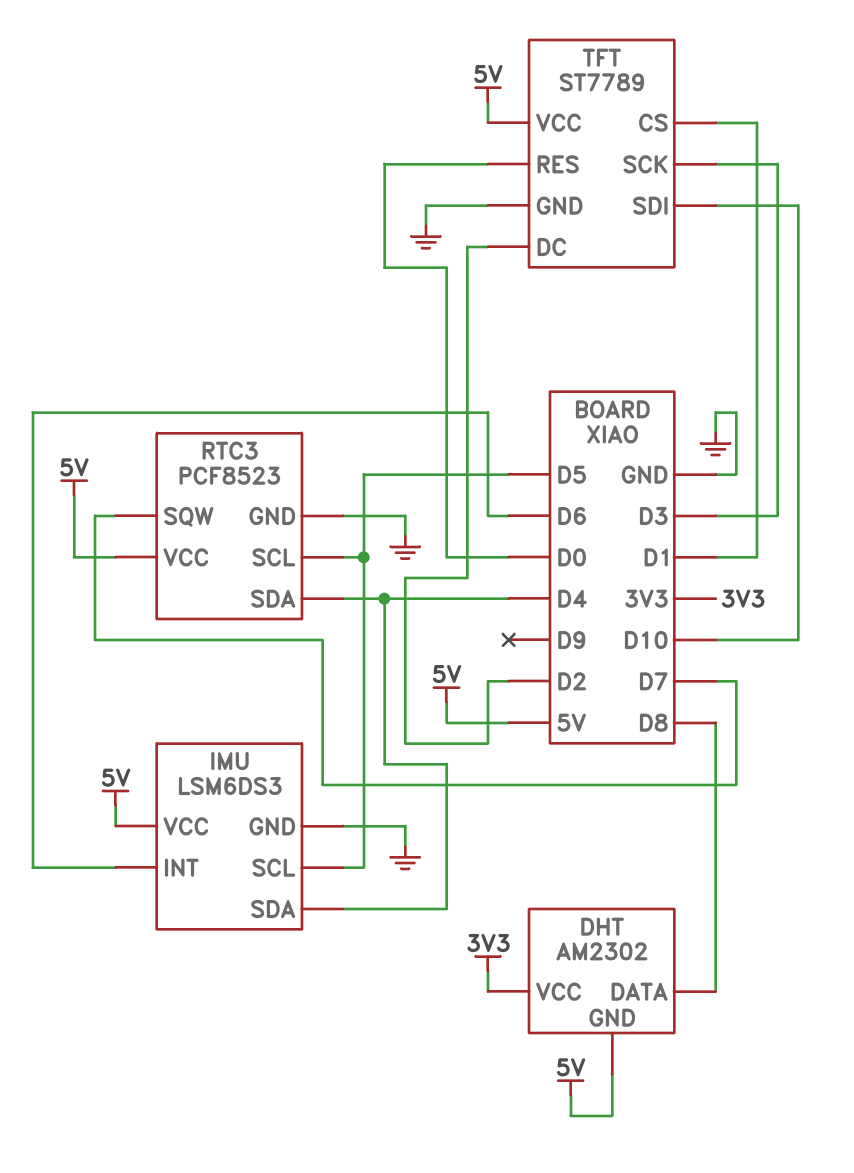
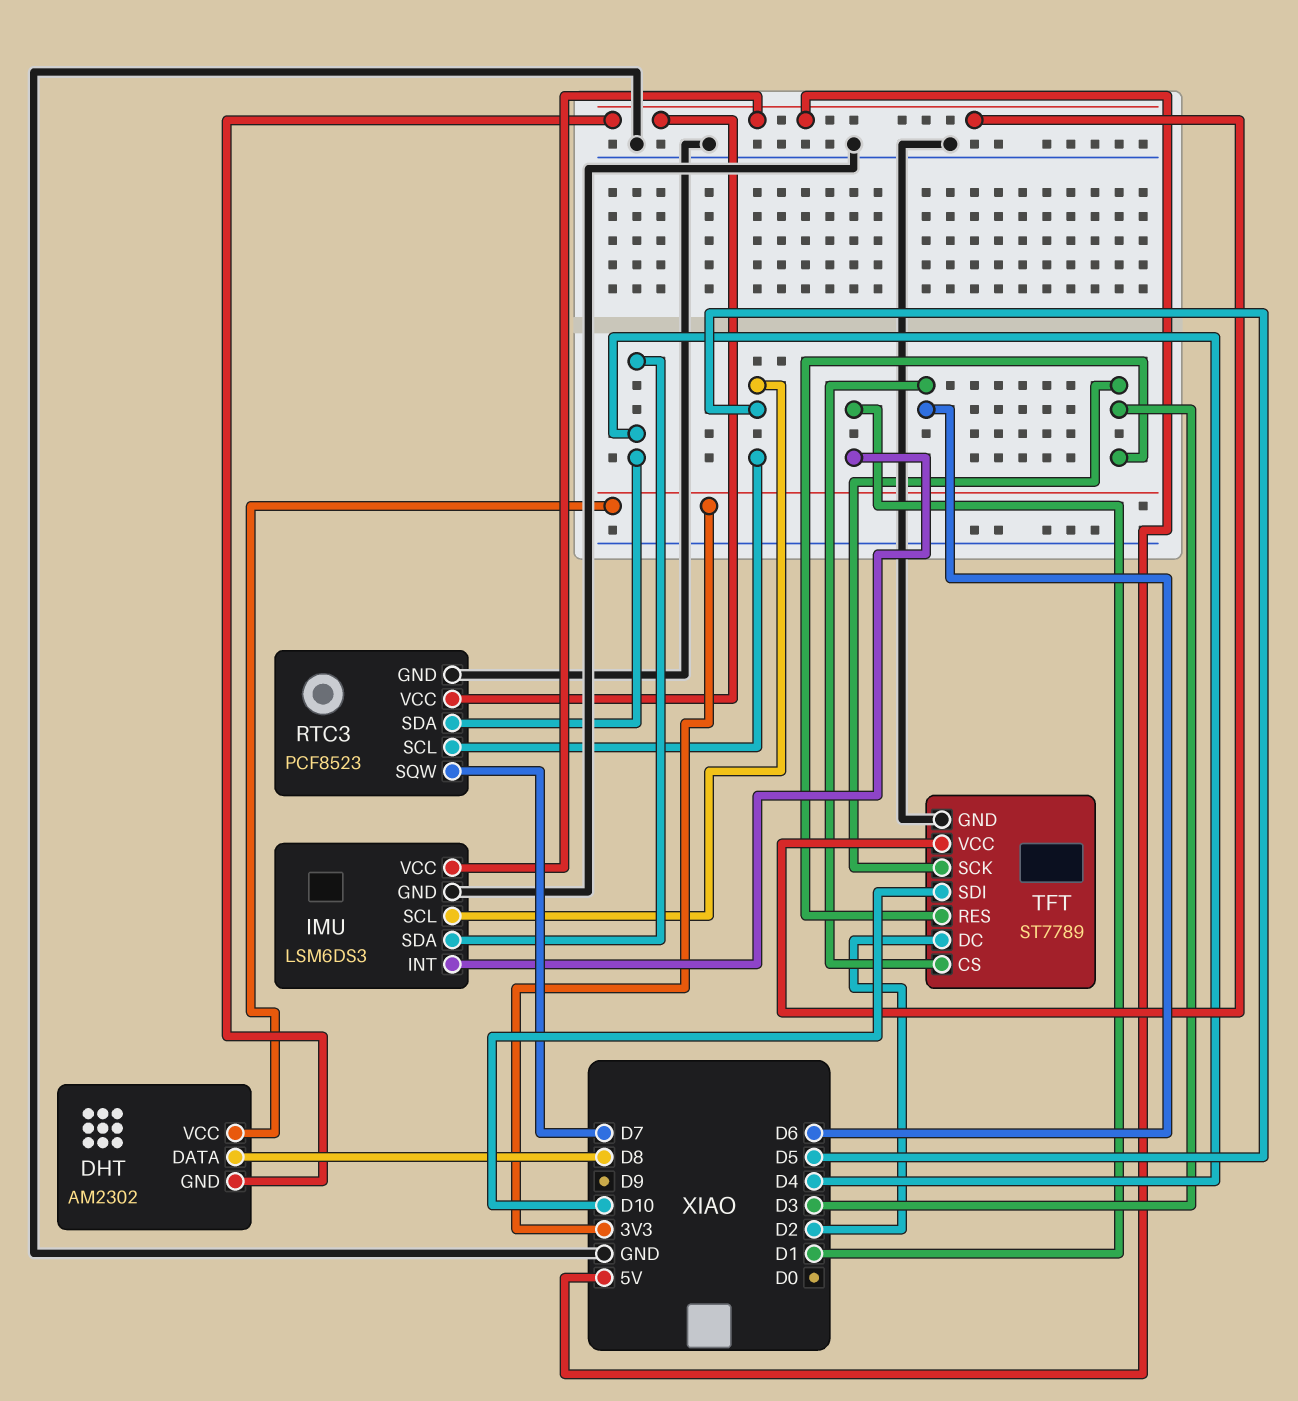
IMU pin INT: D6 -> D1
TFT pin CS: D1 -> D6
TFT pin RES: D0 -> D3

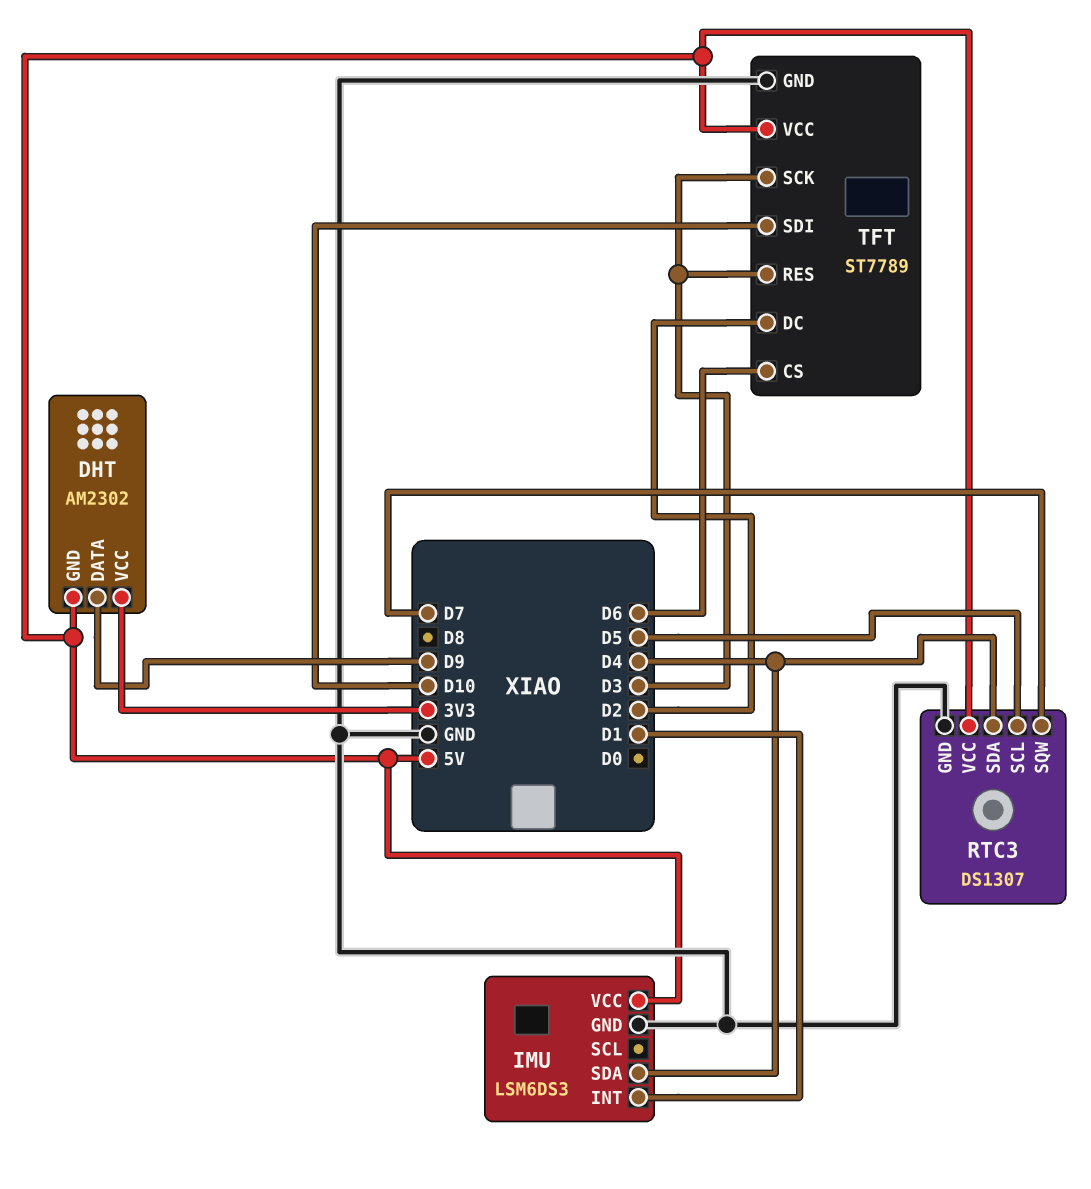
DHT pin DATA: D8 -> D9
IMU pin SCL: D5 -> none
RTC3: PCF8523 -> DS1307

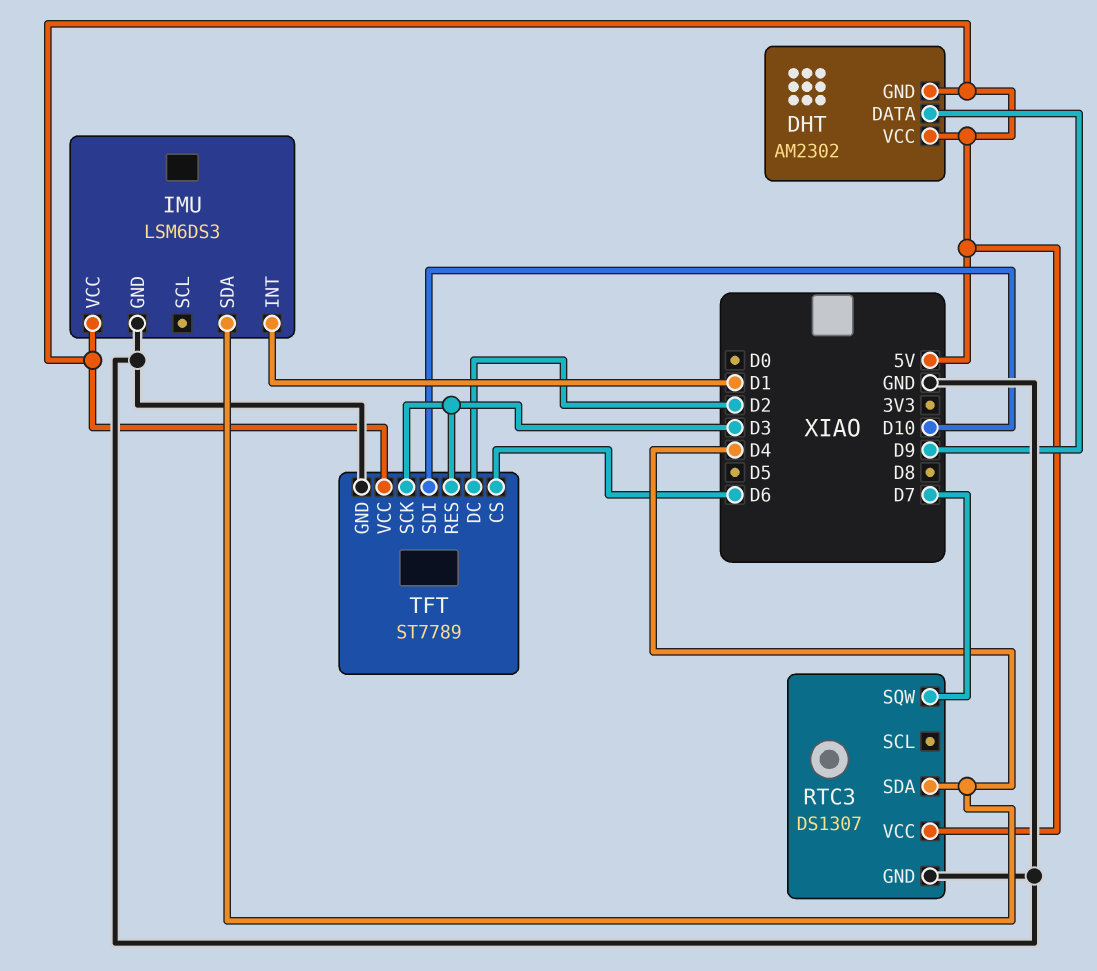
DHT pin VCC: 3V3 -> 5V
RTC3 pin SCL: D5 -> none

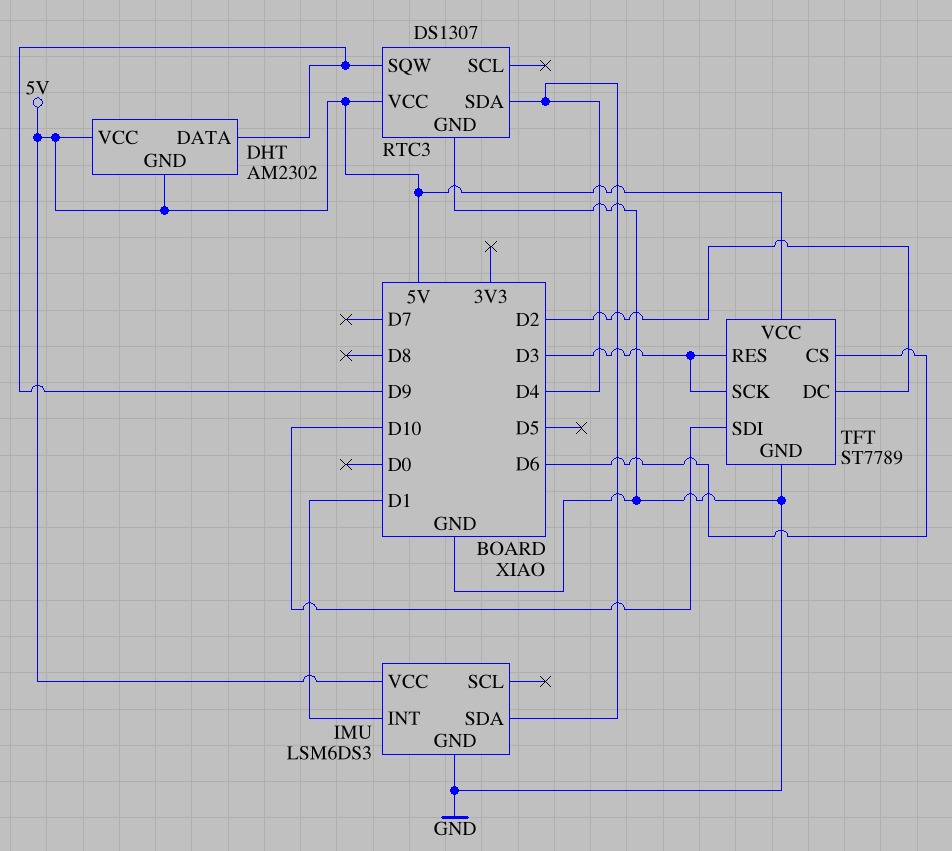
RTC3 pin SQW: D7 -> D9

